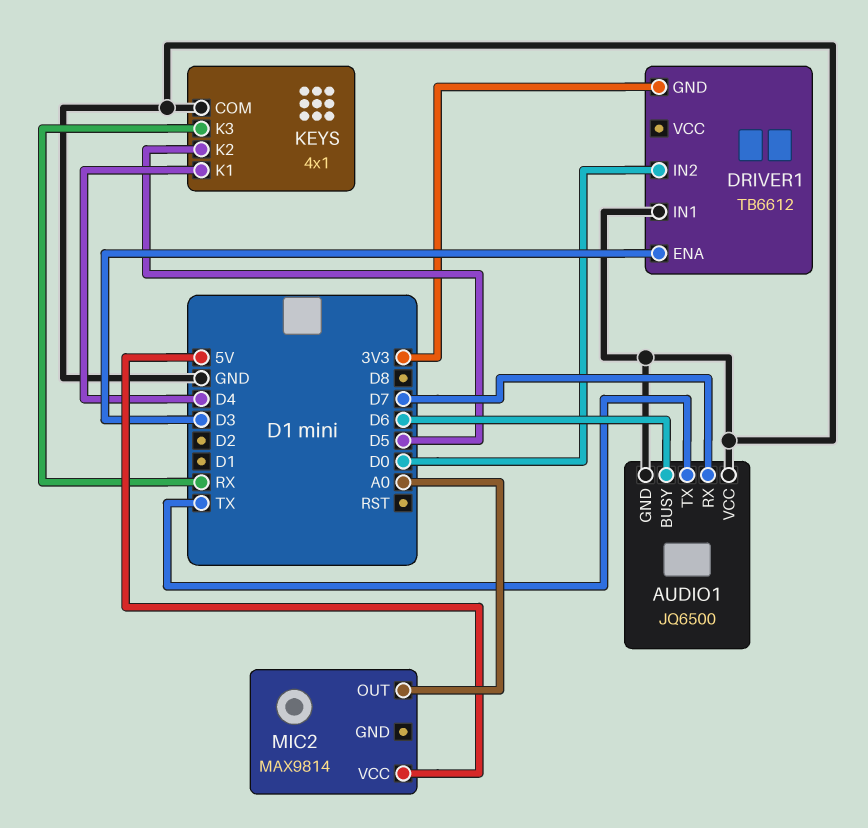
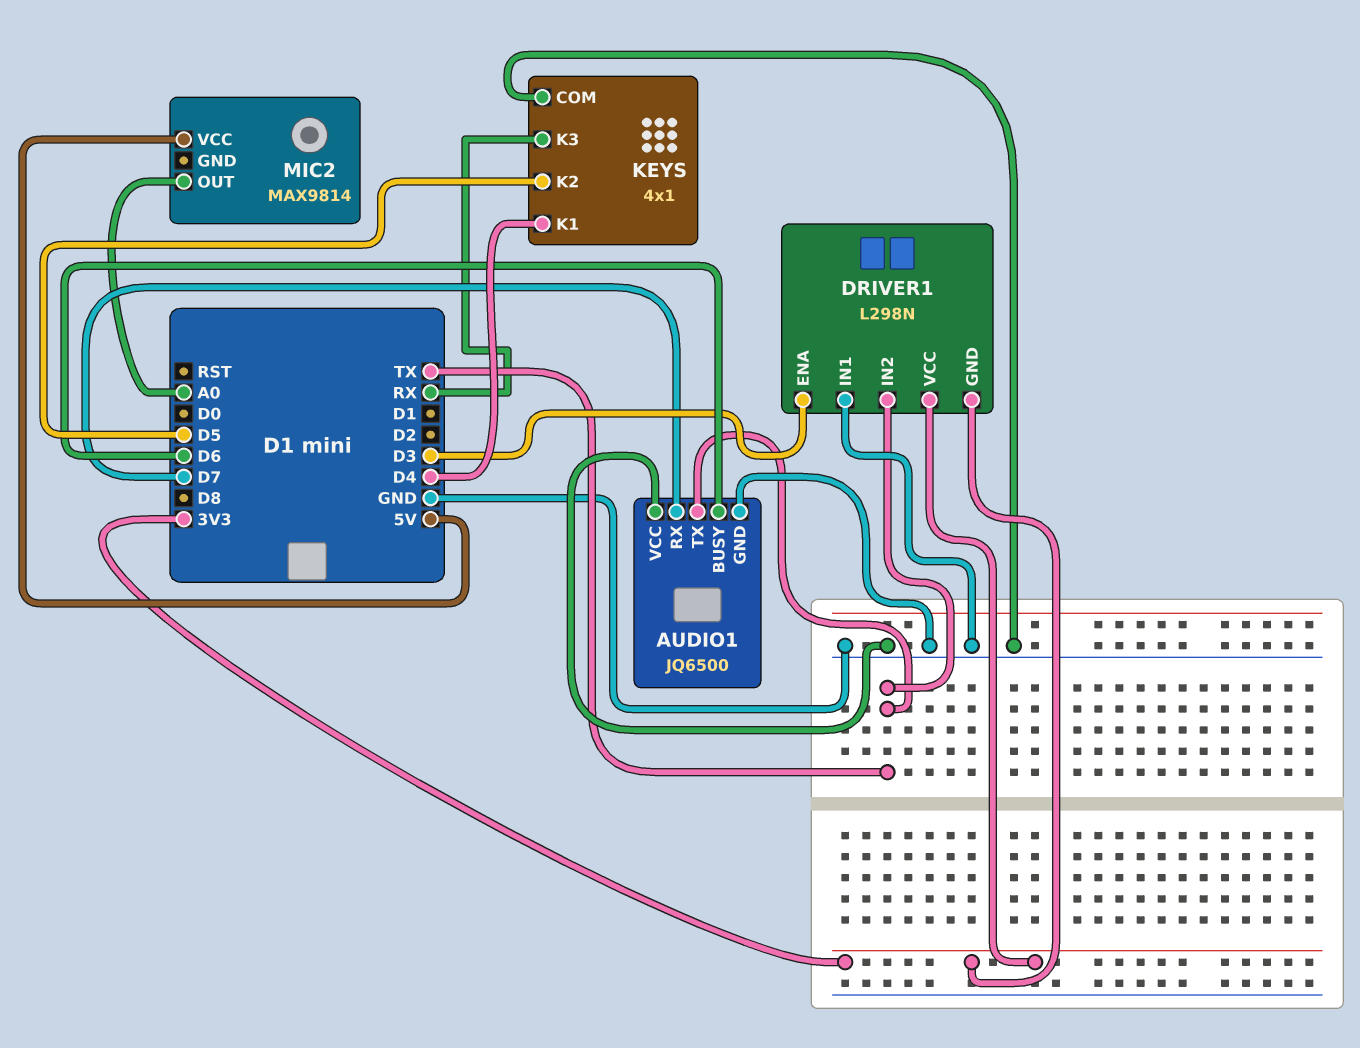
DRIVER1: TB6612 -> L298N
DRIVER1 pin IN2: D0 -> TX
DRIVER1 pin VCC: none -> 3V3

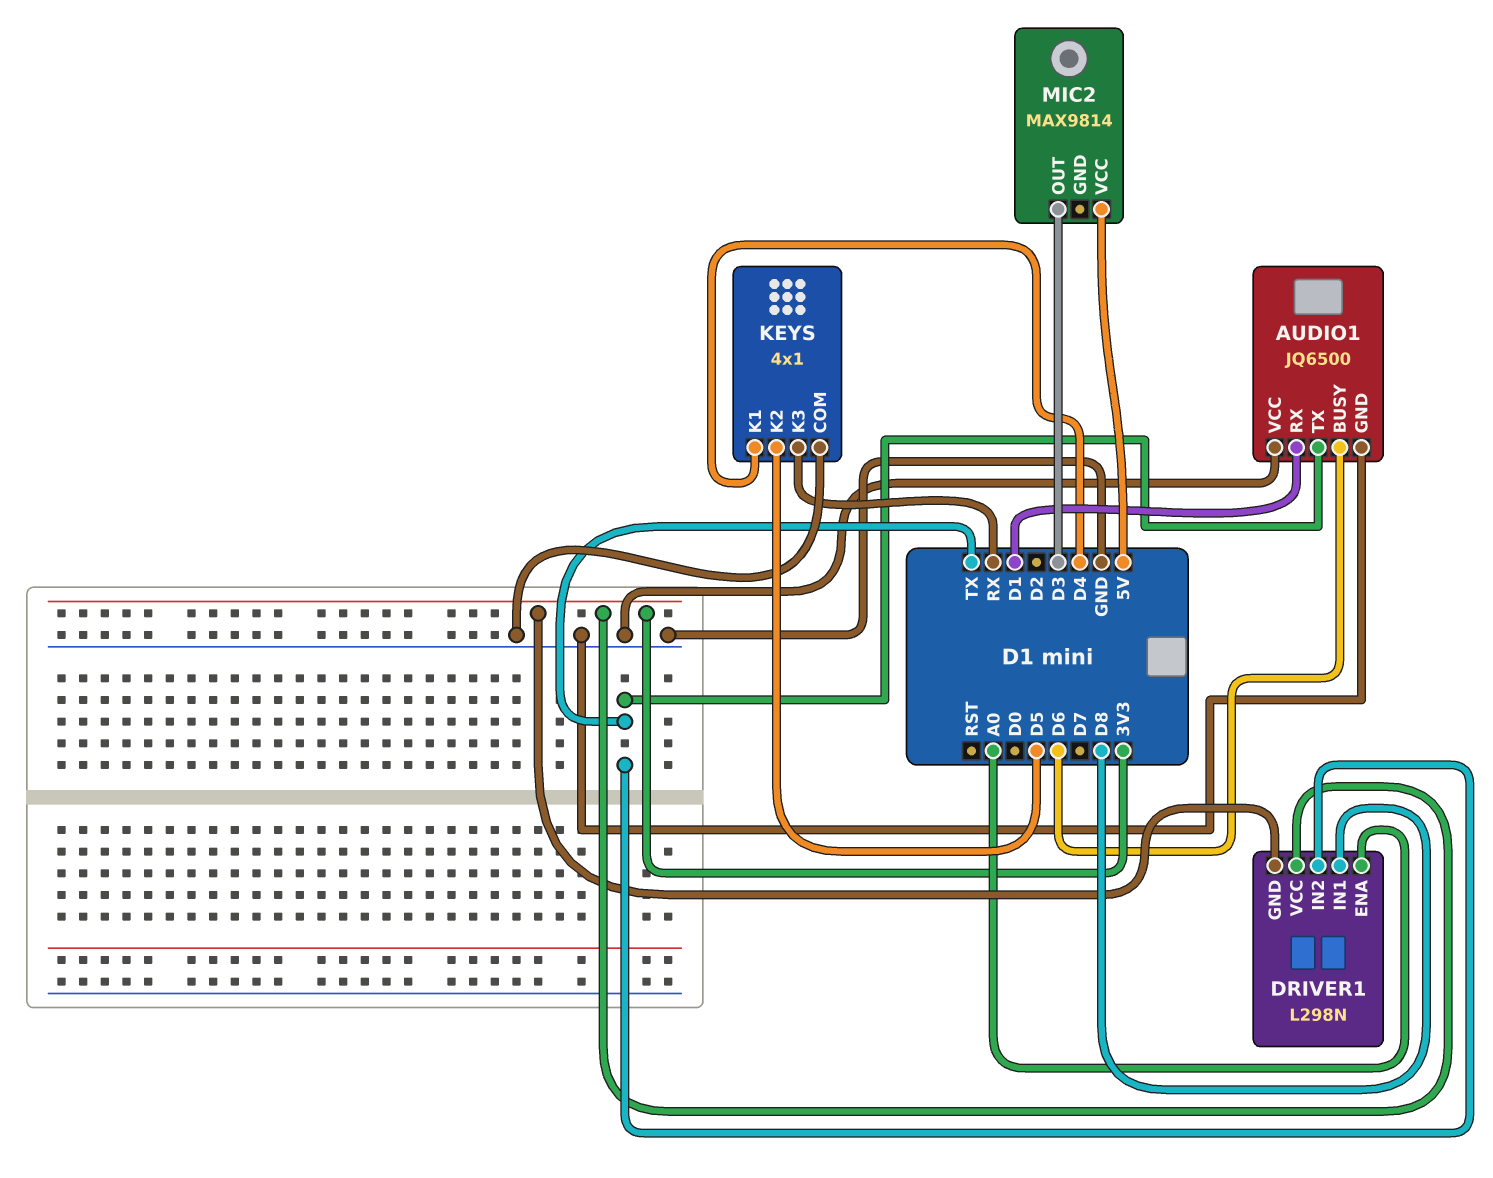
AUDIO1 pin RX: D7 -> D1
DRIVER1 pin ENA: D3 -> A0
DRIVER1 pin IN1: GND -> D8
MIC2 pin OUT: A0 -> D3

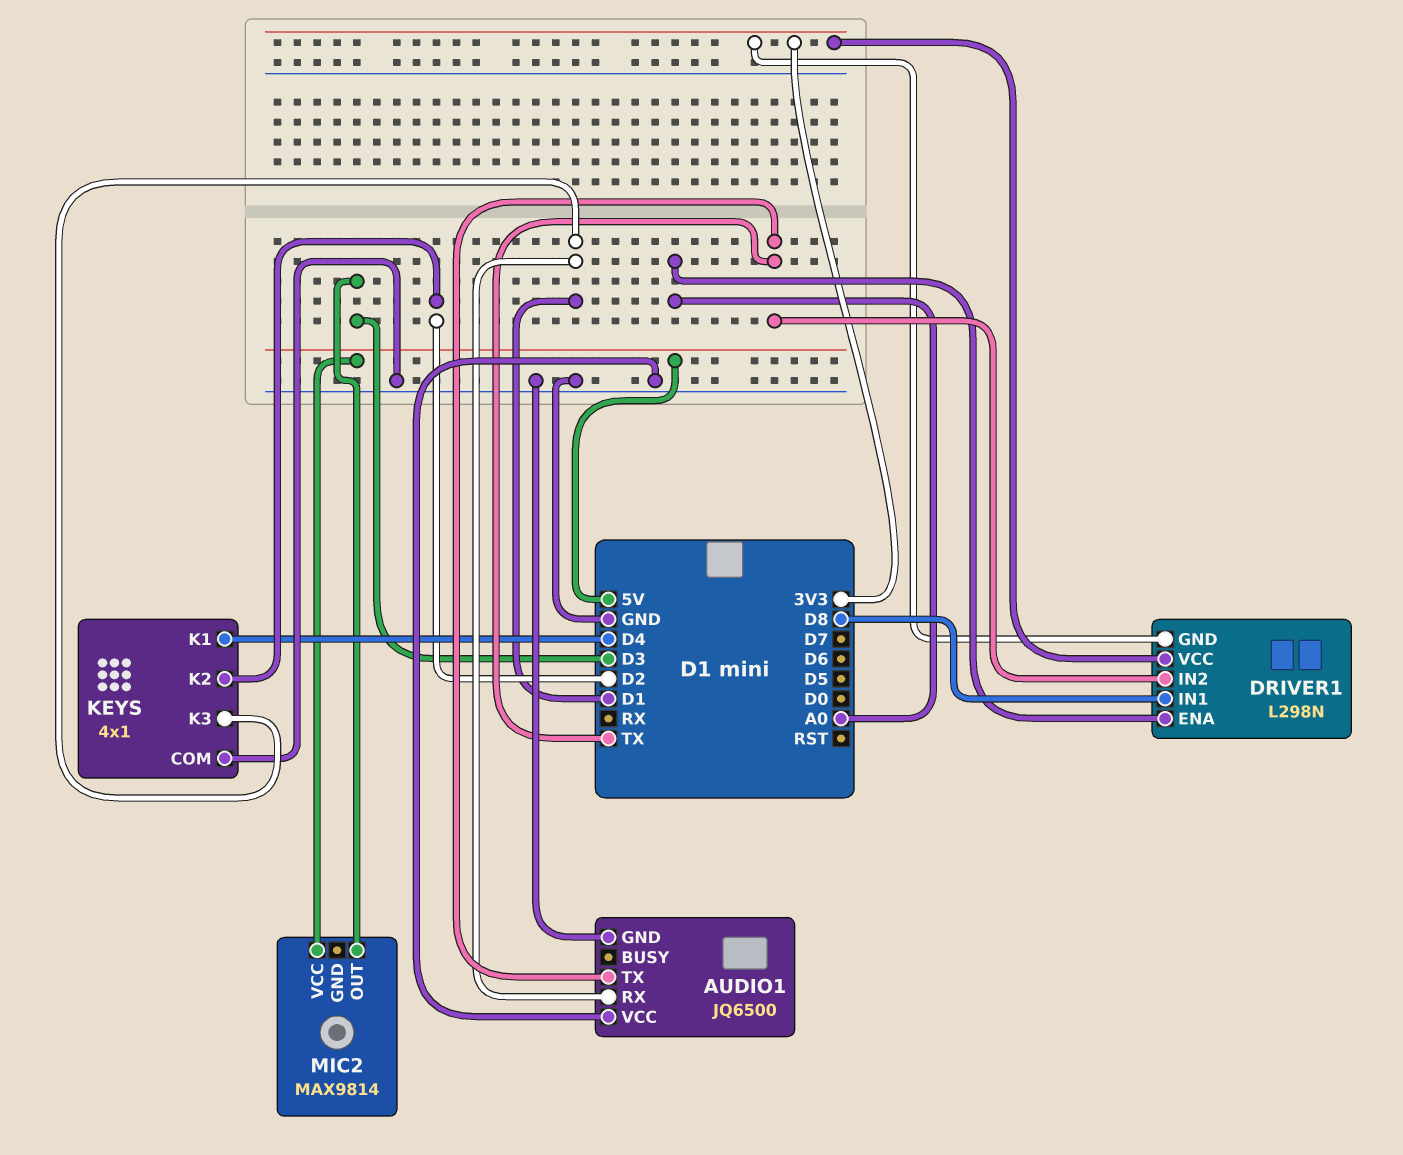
AUDIO1 pin BUSY: D6 -> none
KEYS pin K2: D5 -> D2
KEYS pin K3: RX -> D1

